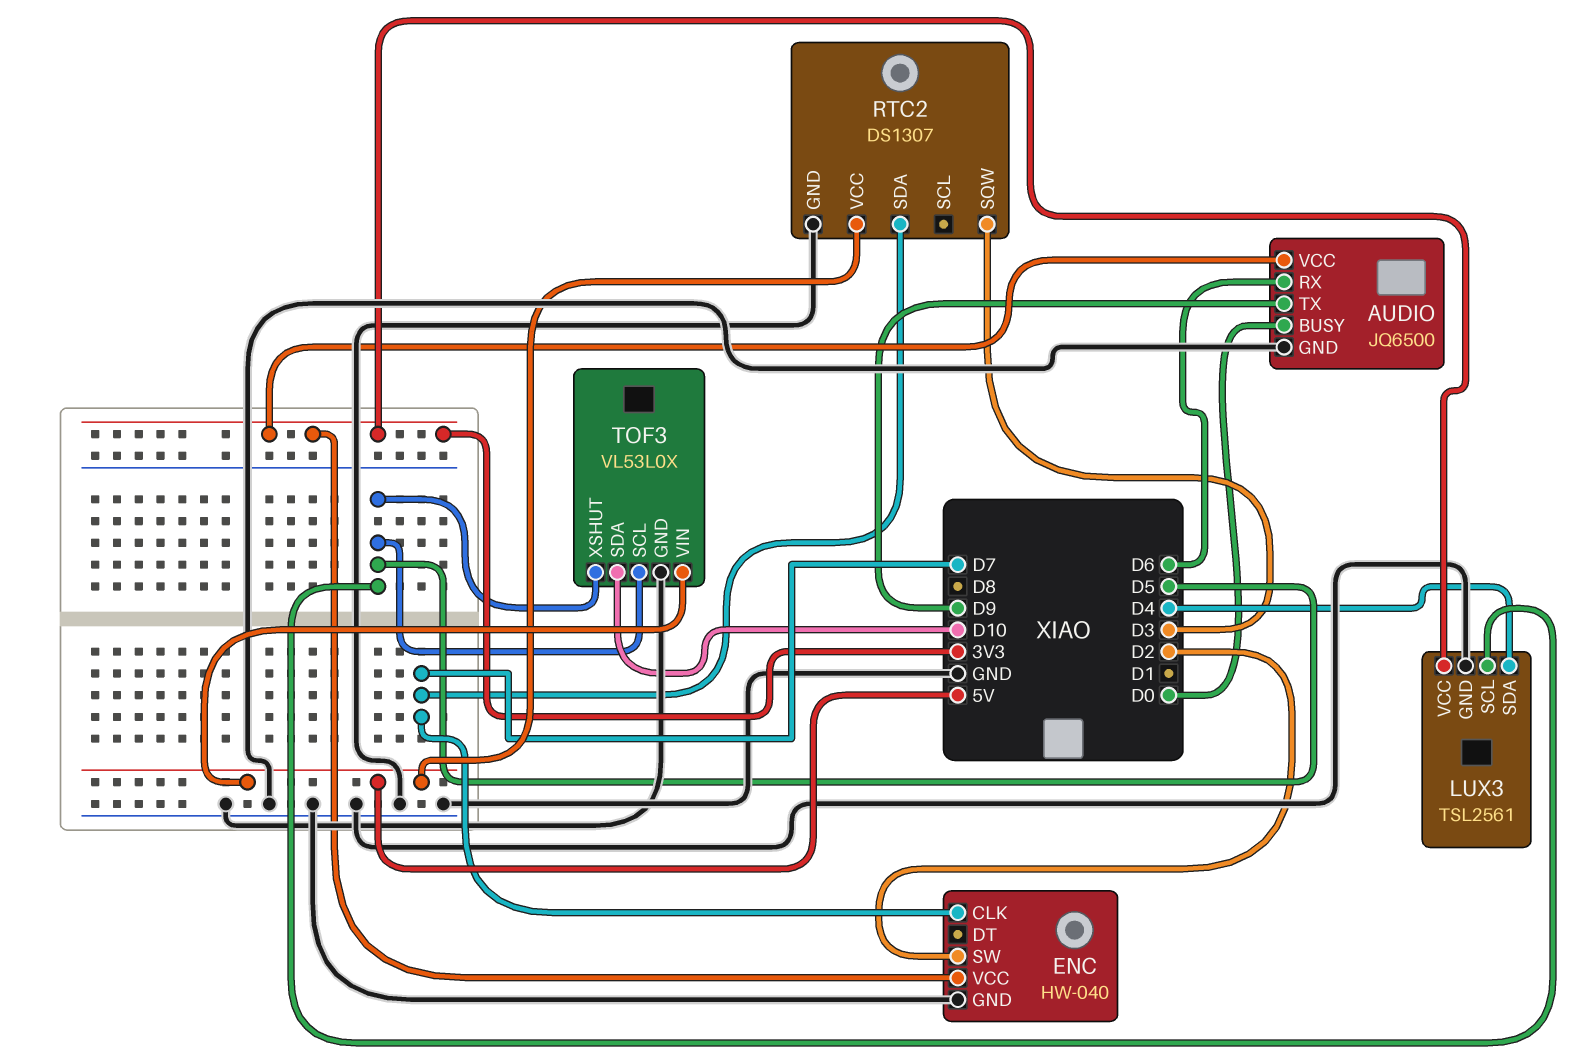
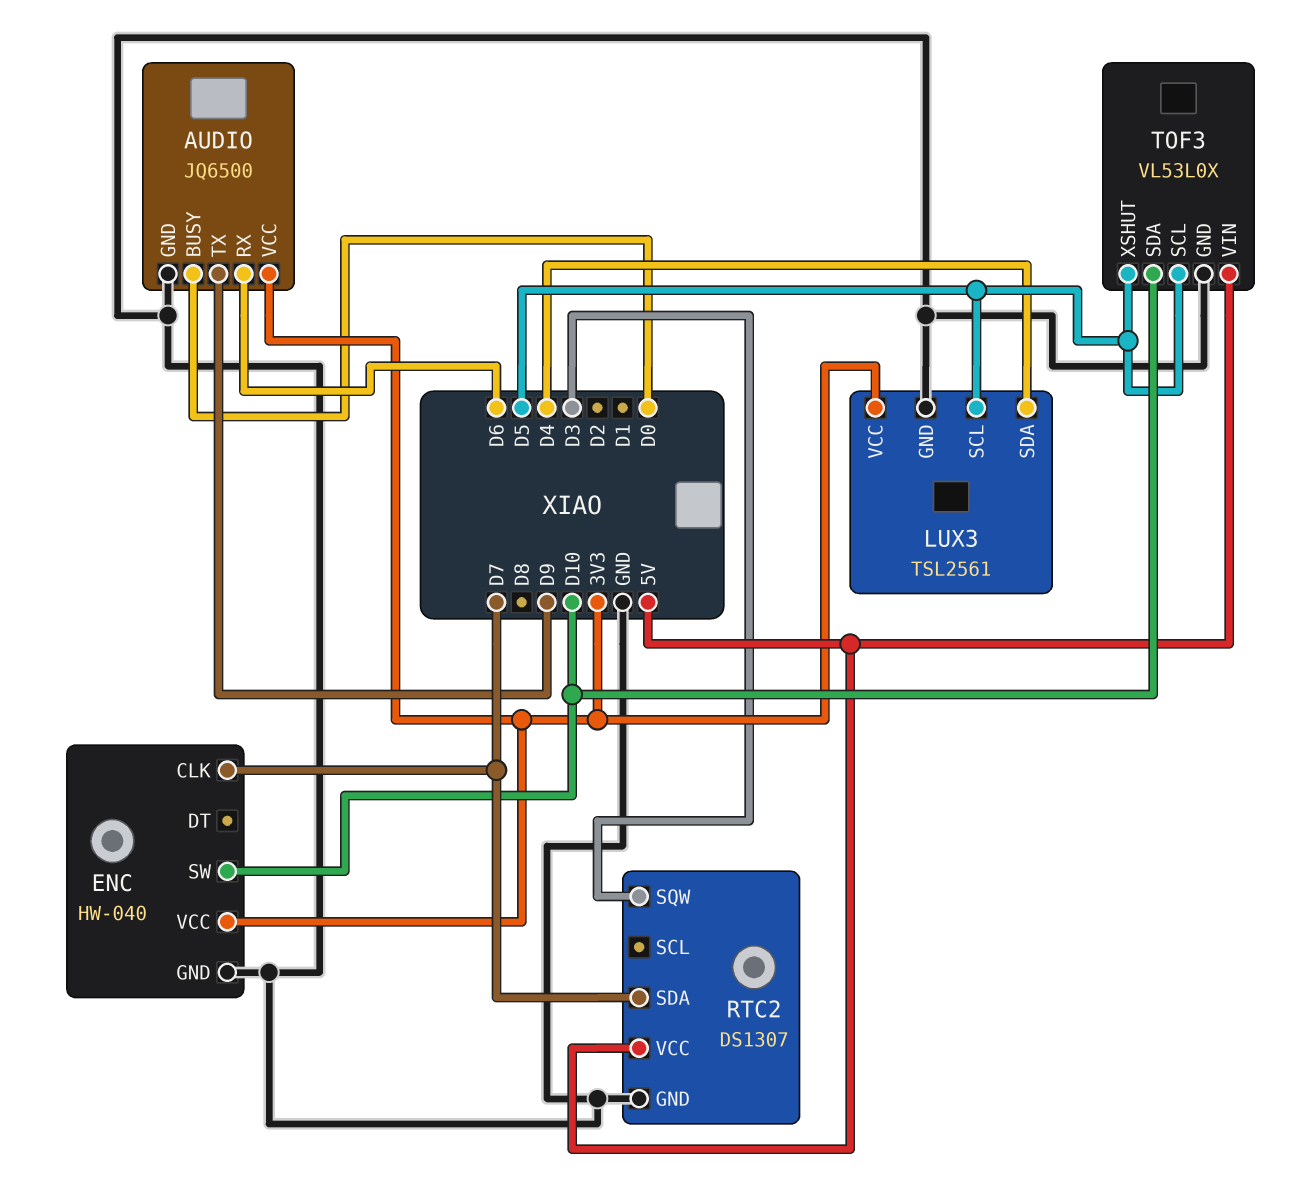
ENC pin SW: D2 -> D10

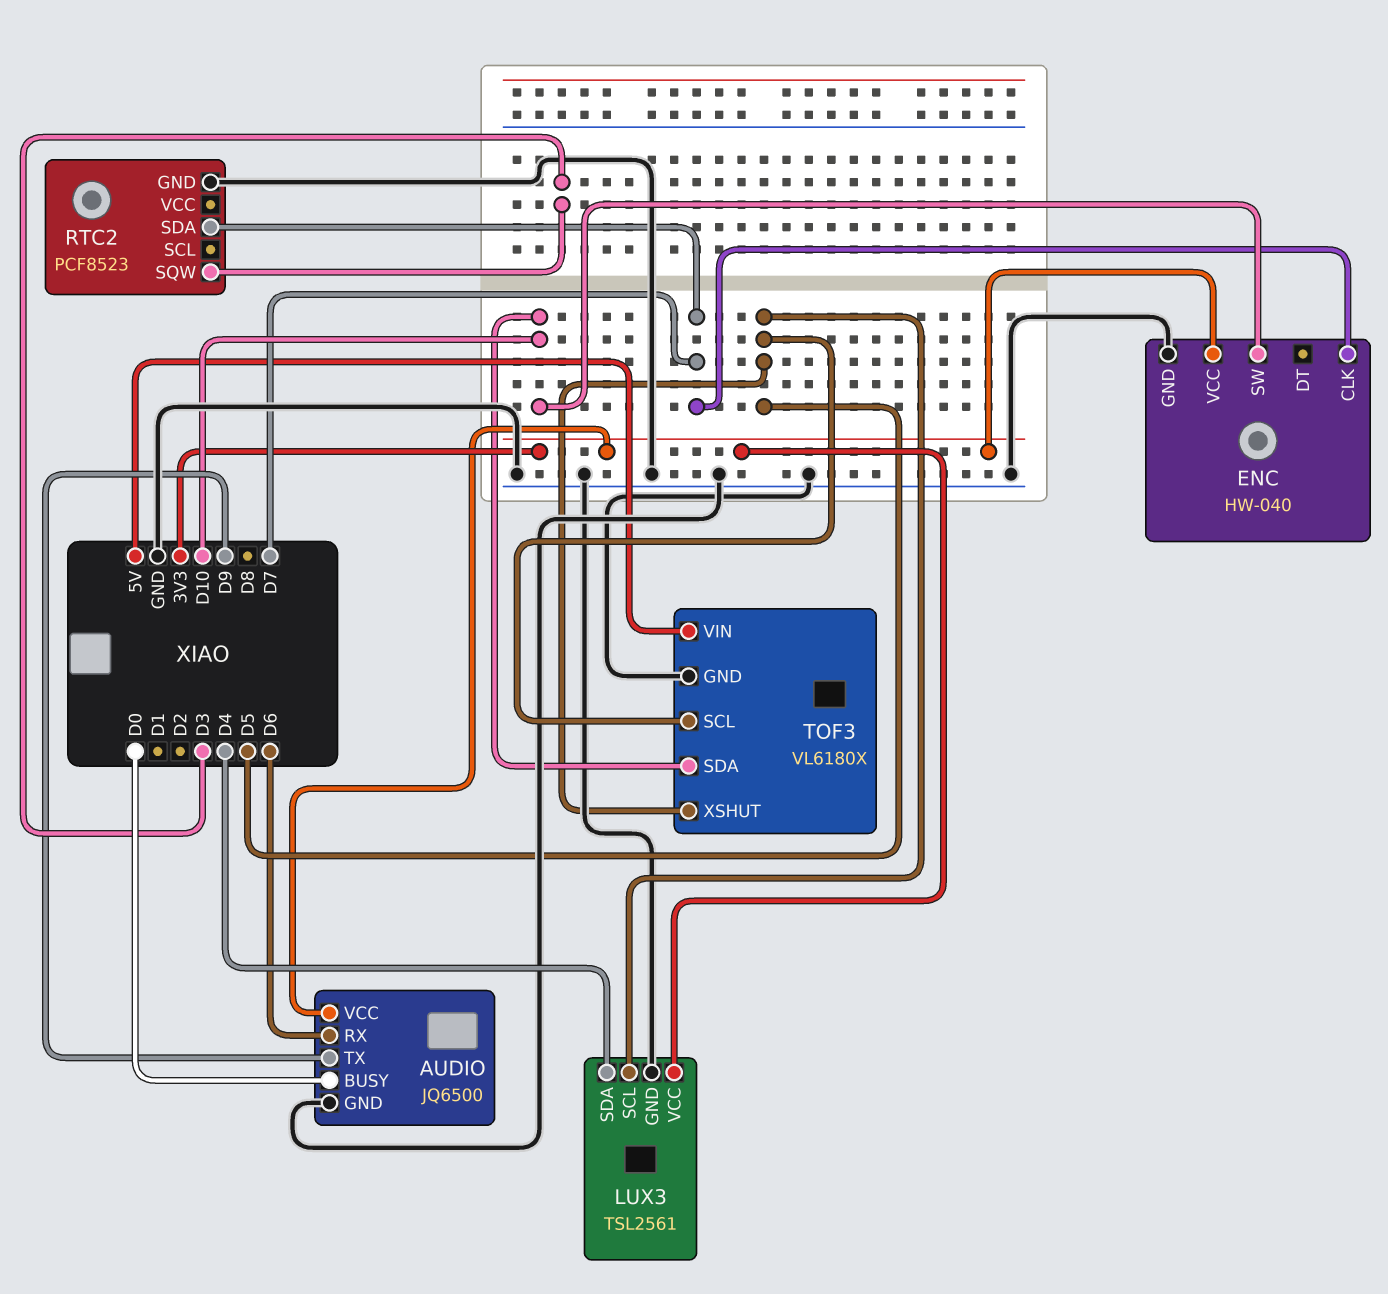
RTC2: DS1307 -> PCF8523
RTC2 pin VCC: 5V -> none
TOF3: VL53L0X -> VL6180X

